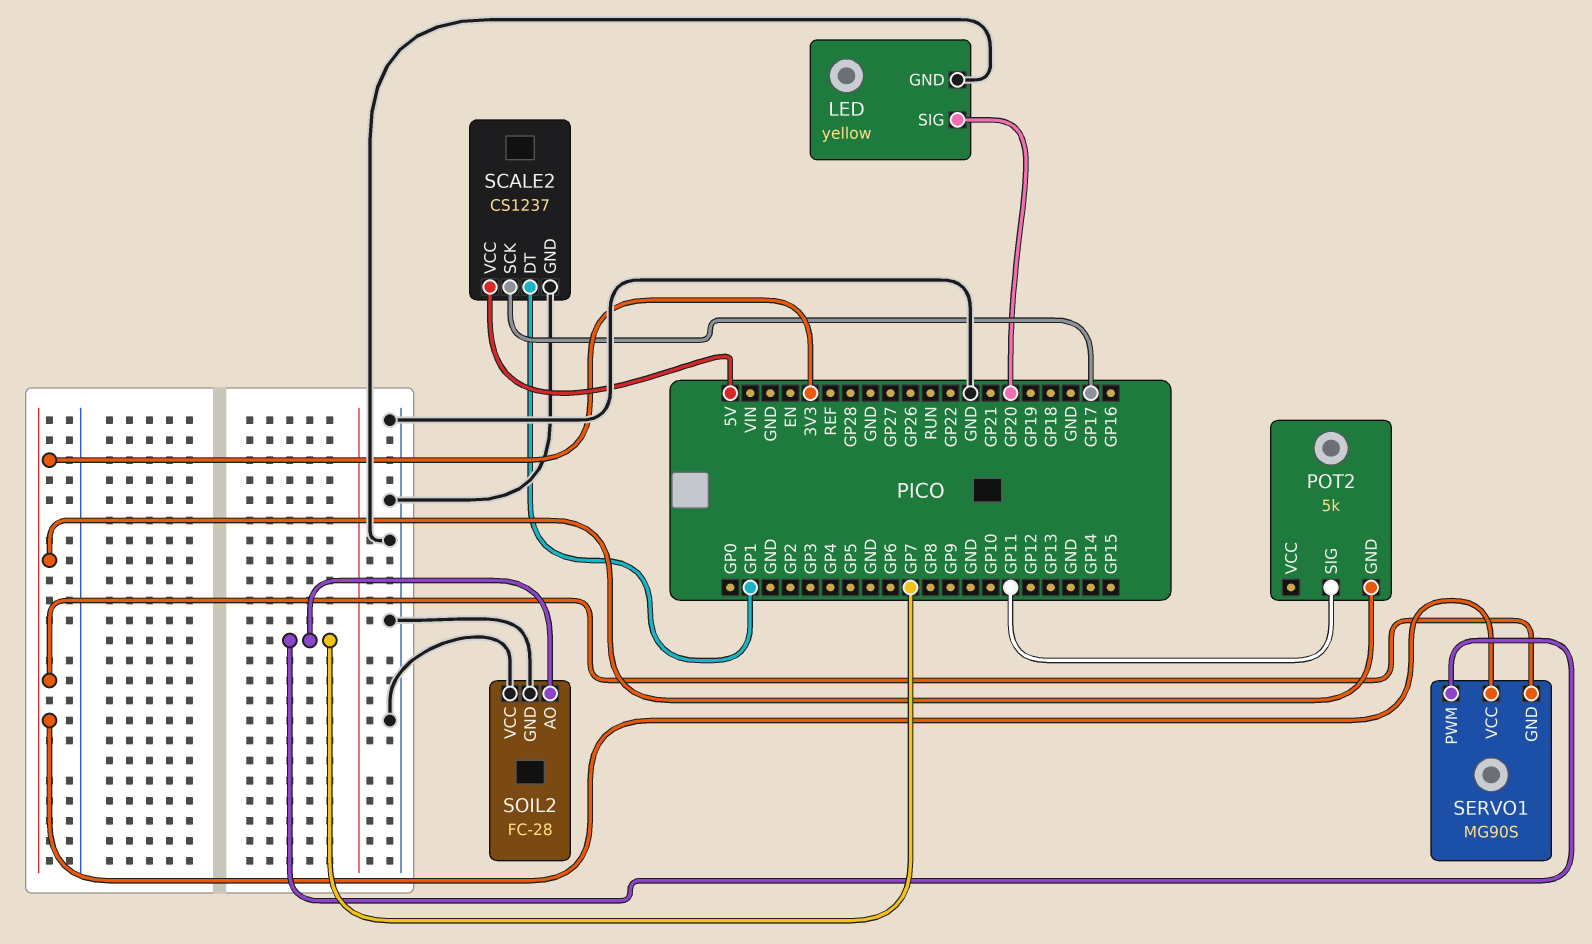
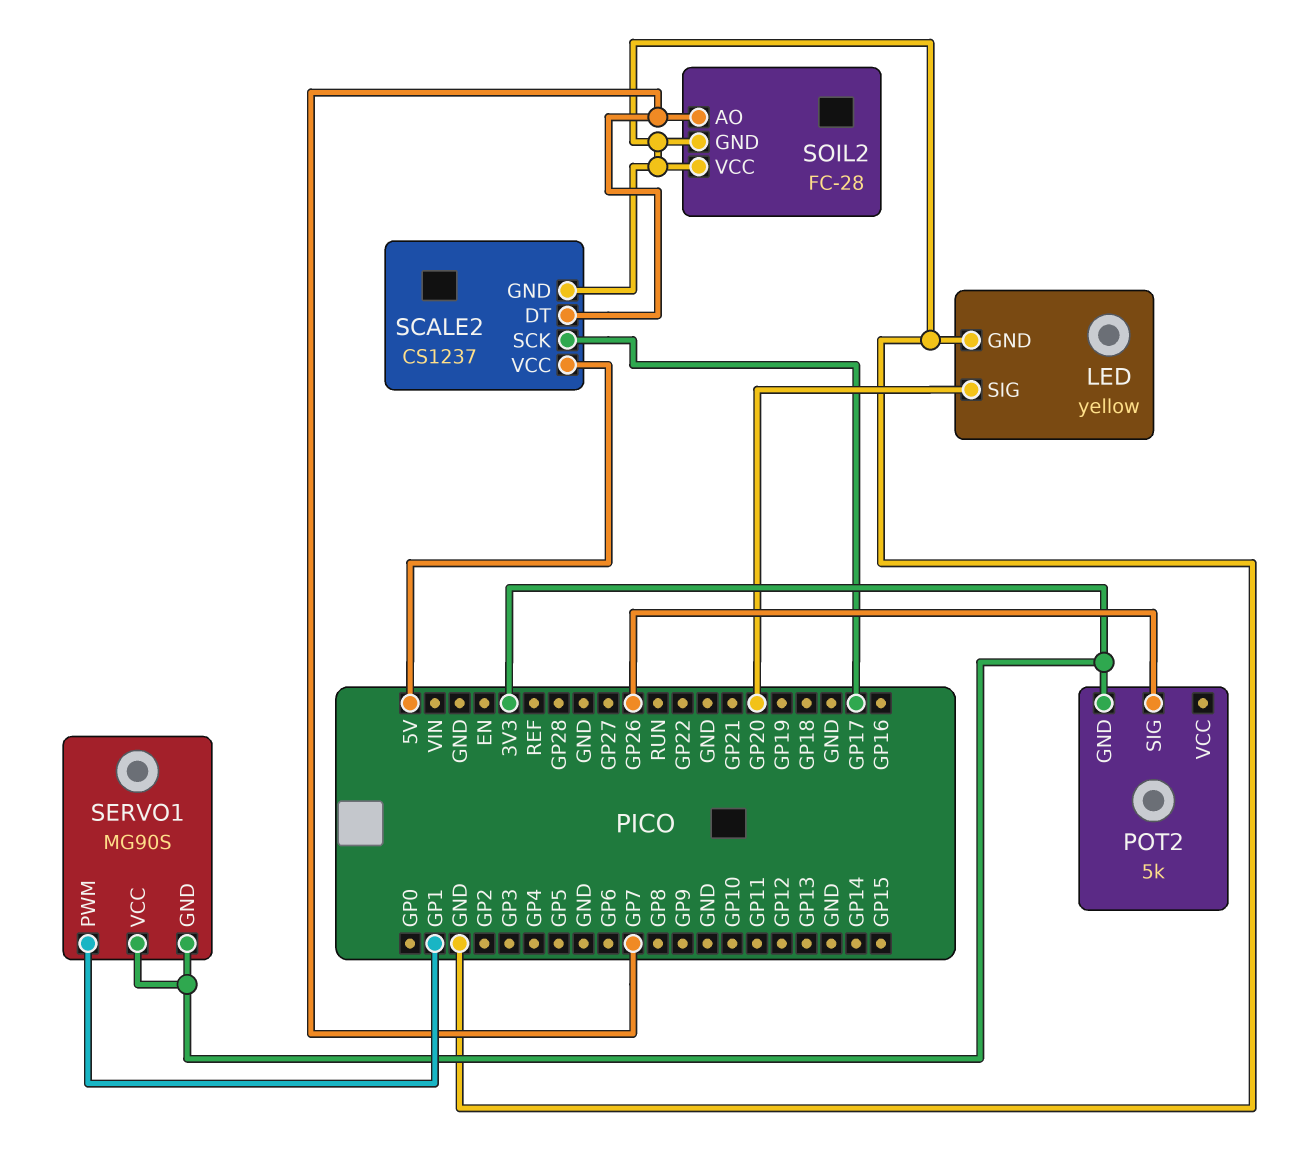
POT2 pin SIG: GP11 -> GP26
SCALE2 pin DT: GP1 -> GP7
SERVO1 pin PWM: GP7 -> GP1

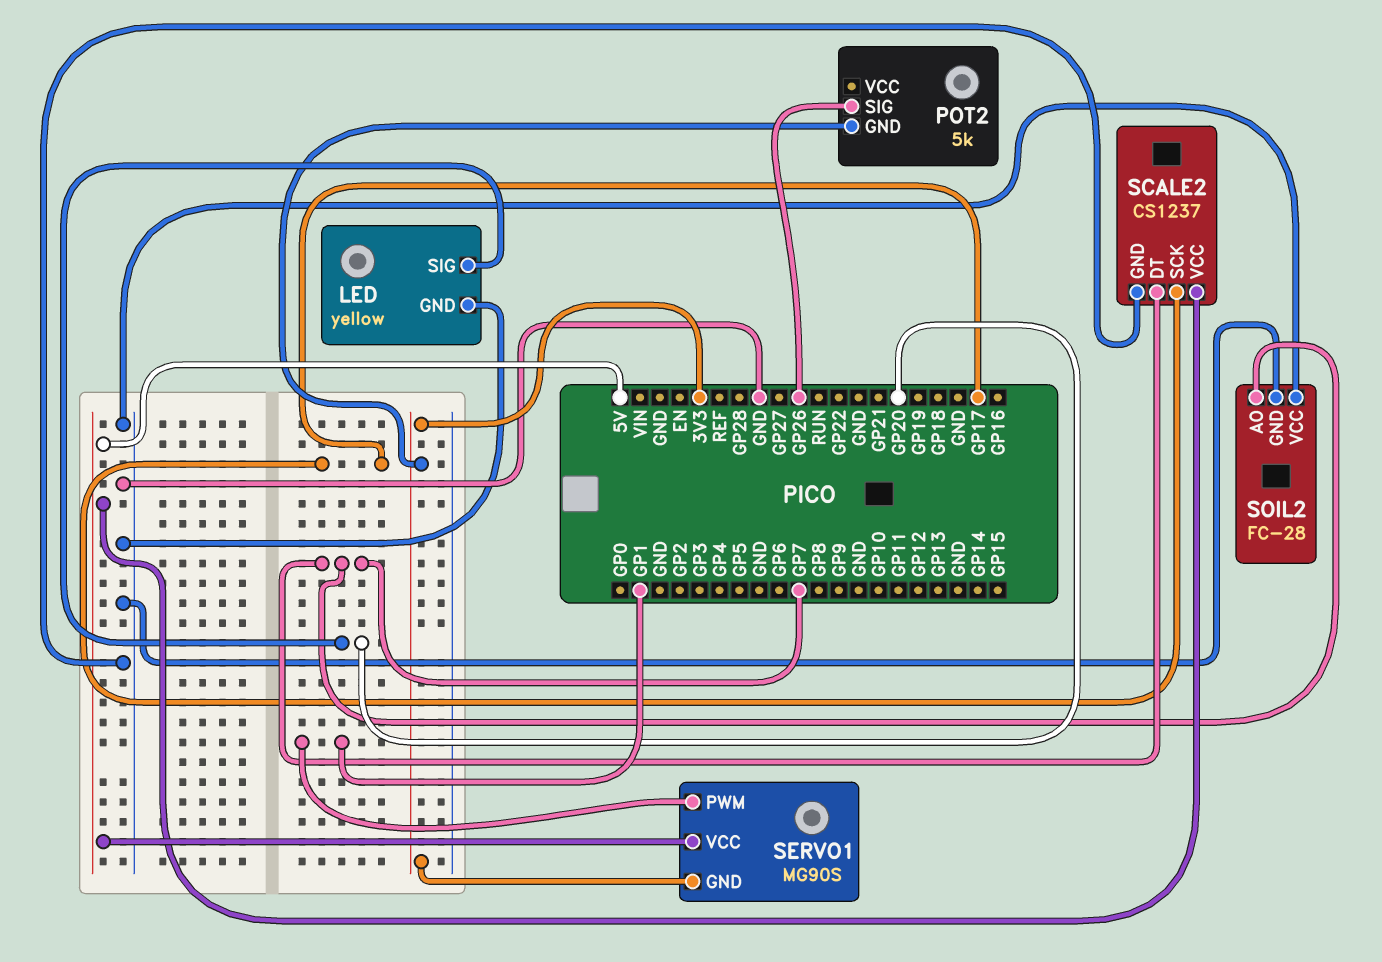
SERVO1 pin VCC: 3V3 -> 5V

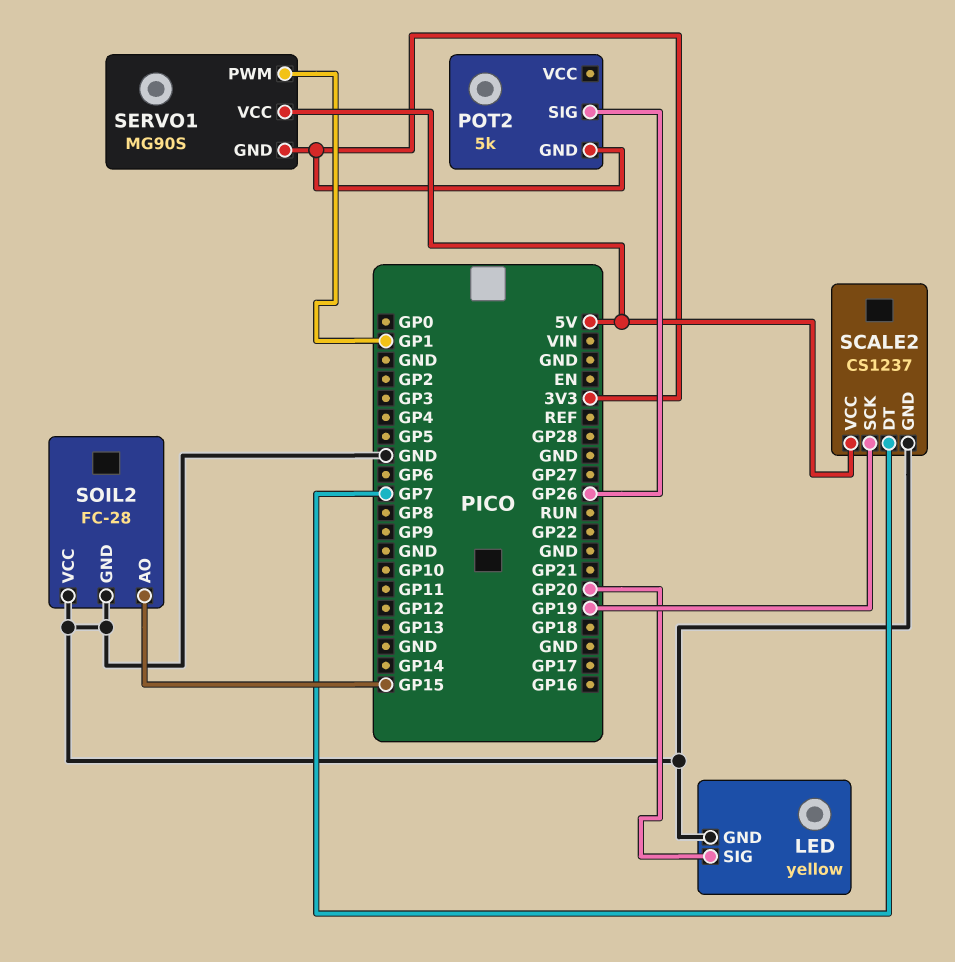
SCALE2 pin SCK: GP17 -> GP19
SOIL2 pin AO: GP7 -> GP15

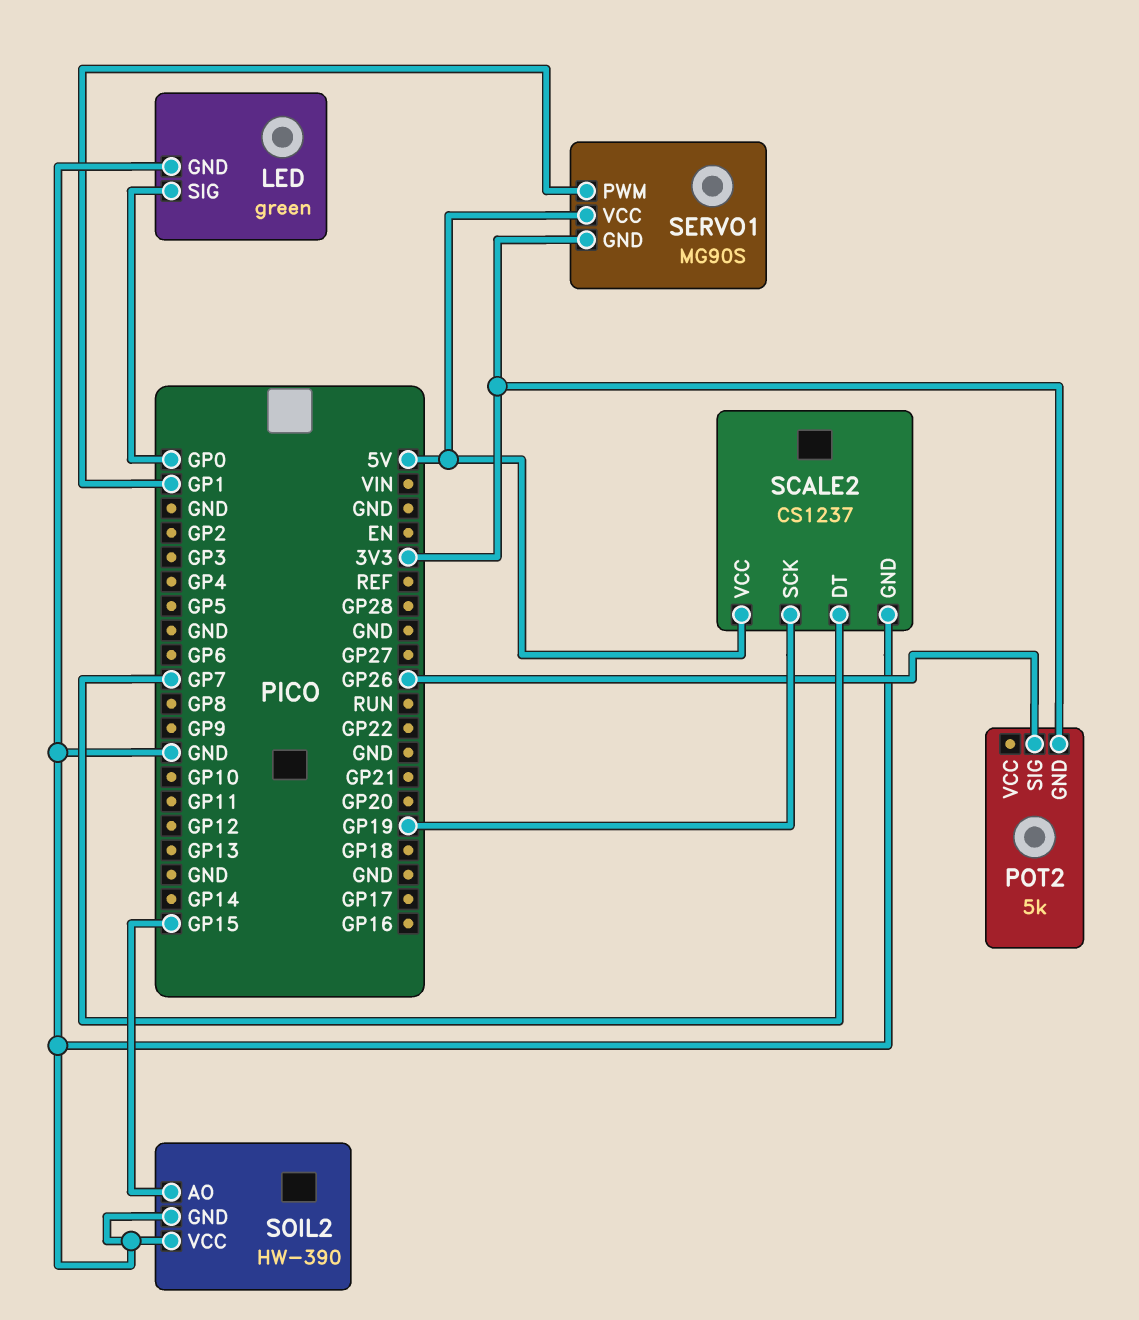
LED: yellow -> green
LED pin SIG: GP20 -> GP0
SOIL2: FC-28 -> HW-390

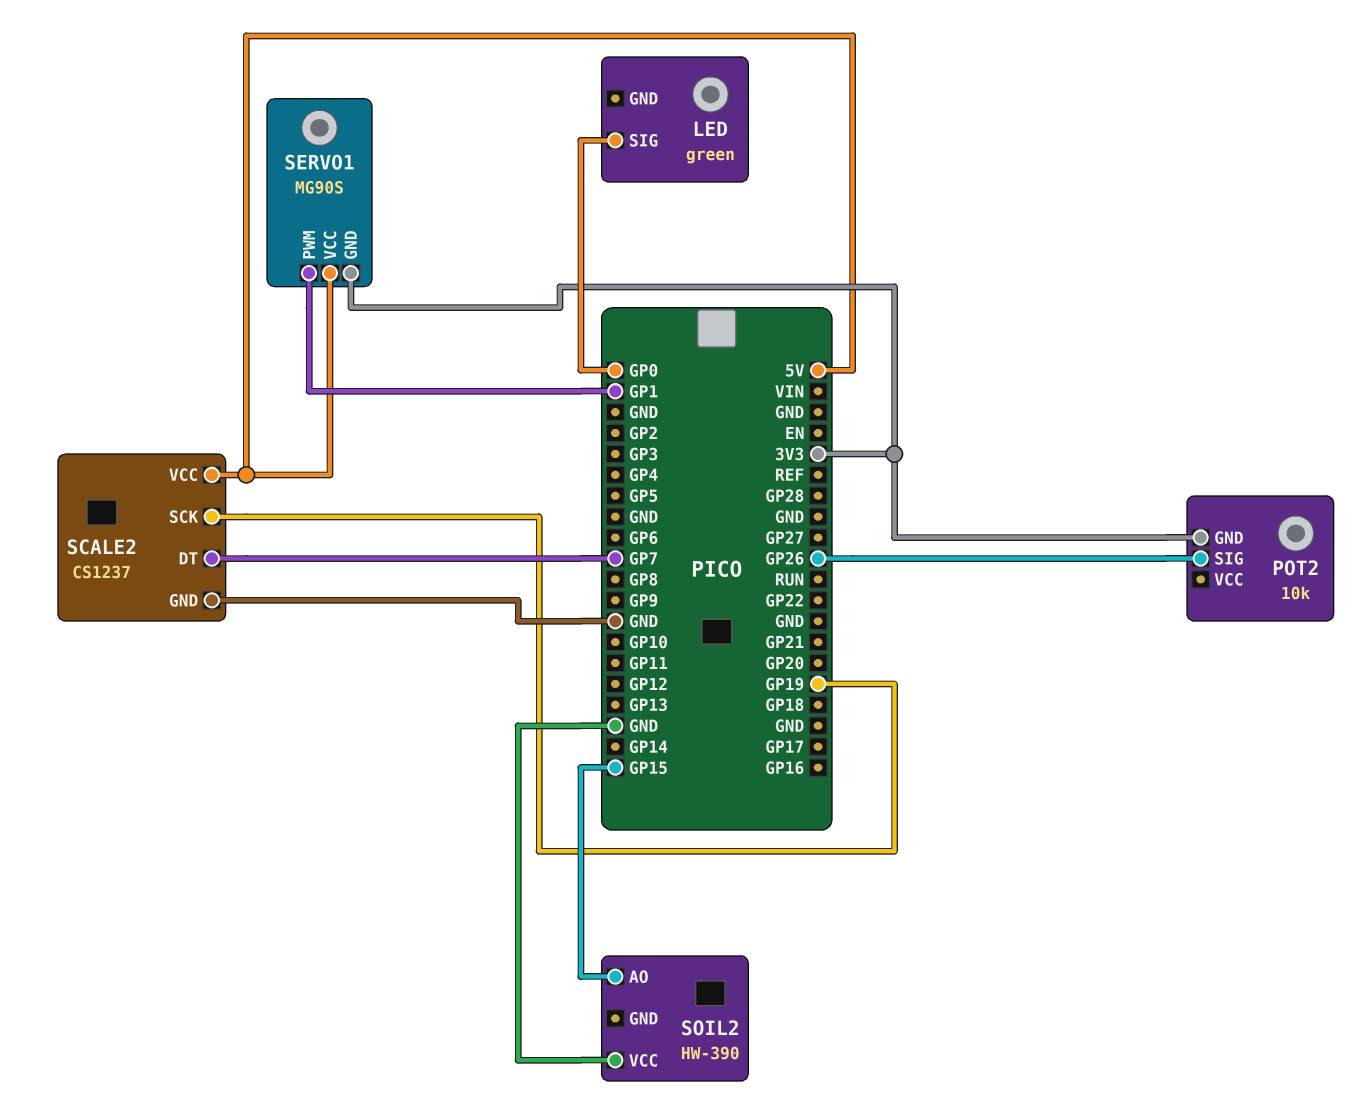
LED pin GND: GND -> none
POT2: 5k -> 10k
SOIL2 pin GND: GND -> none

